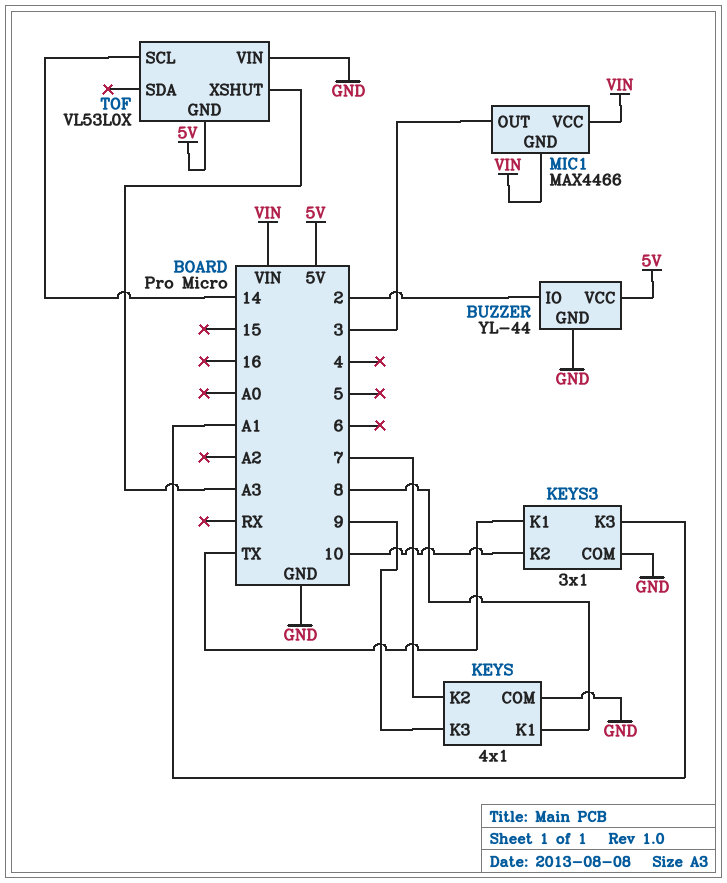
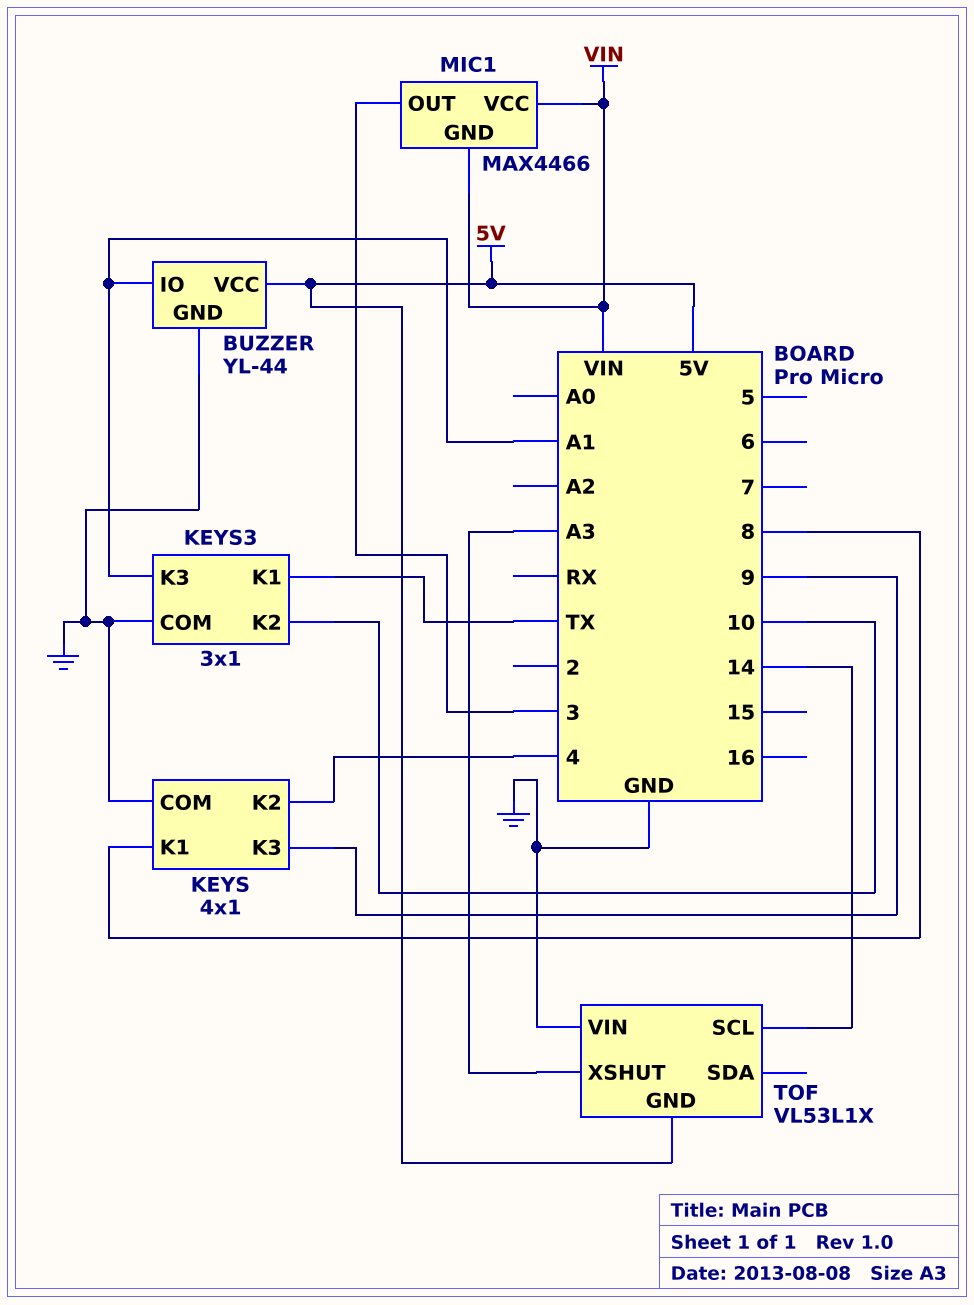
BUZZER pin IO: 2 -> A1
KEYS pin K2: 7 -> 4
TOF: VL53L0X -> VL53L1X

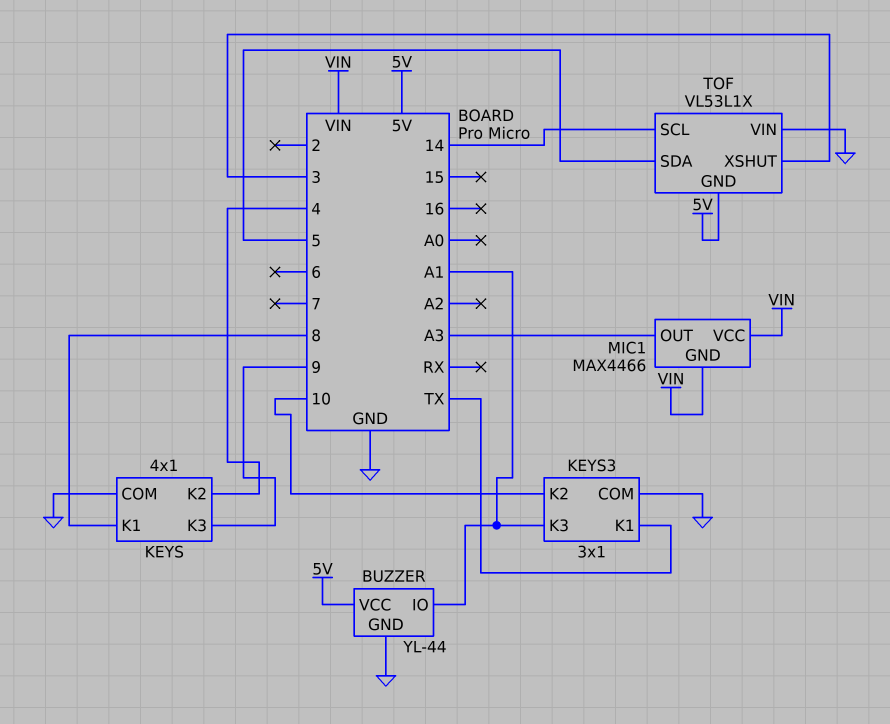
MIC1 pin OUT: 3 -> A3
TOF pin SDA: none -> 5
TOF pin XSHUT: A3 -> 3

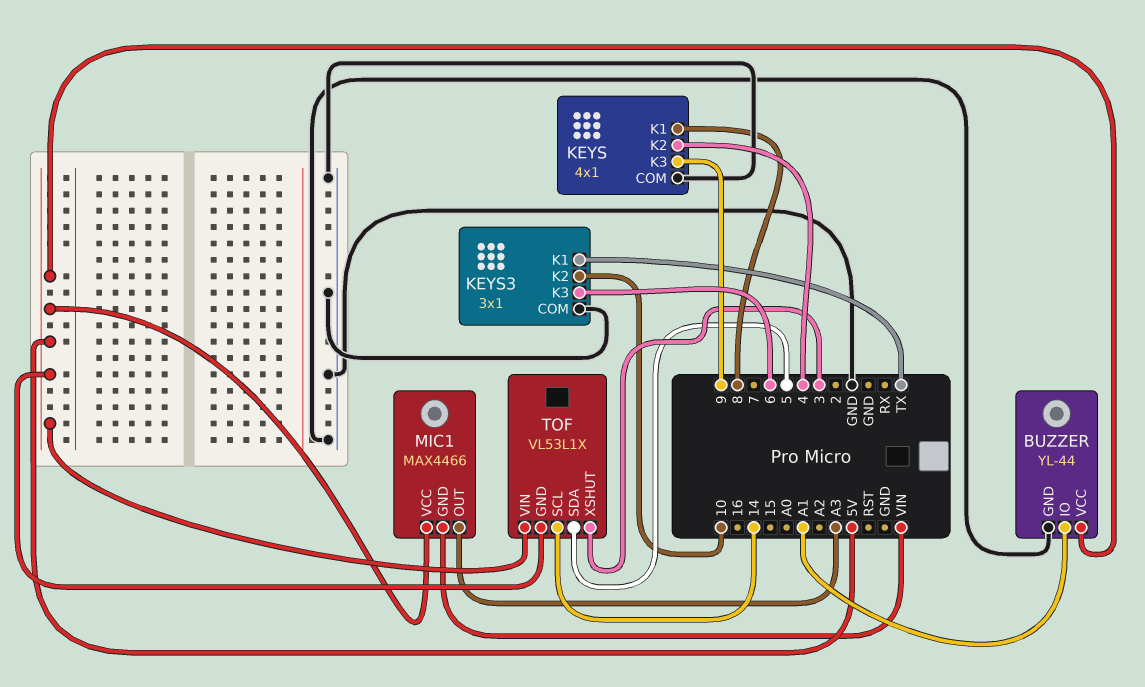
KEYS3 pin K3: A1 -> 6
MIC1 pin VCC: VIN -> 5V
TOF pin VIN: GND -> 5V

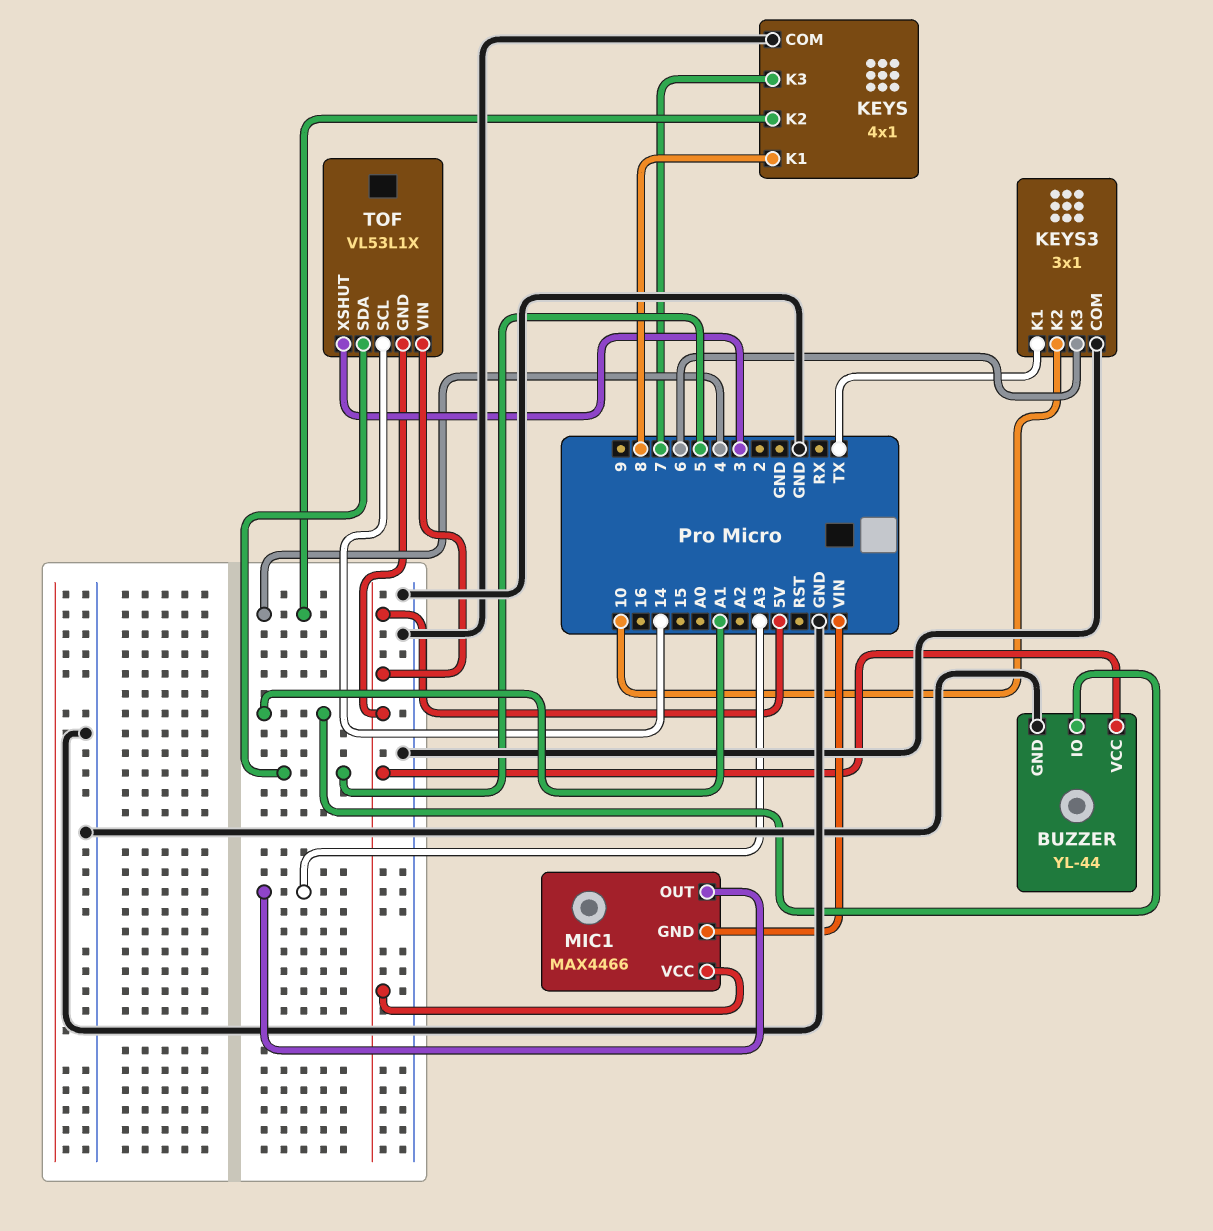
KEYS pin K3: 9 -> 7

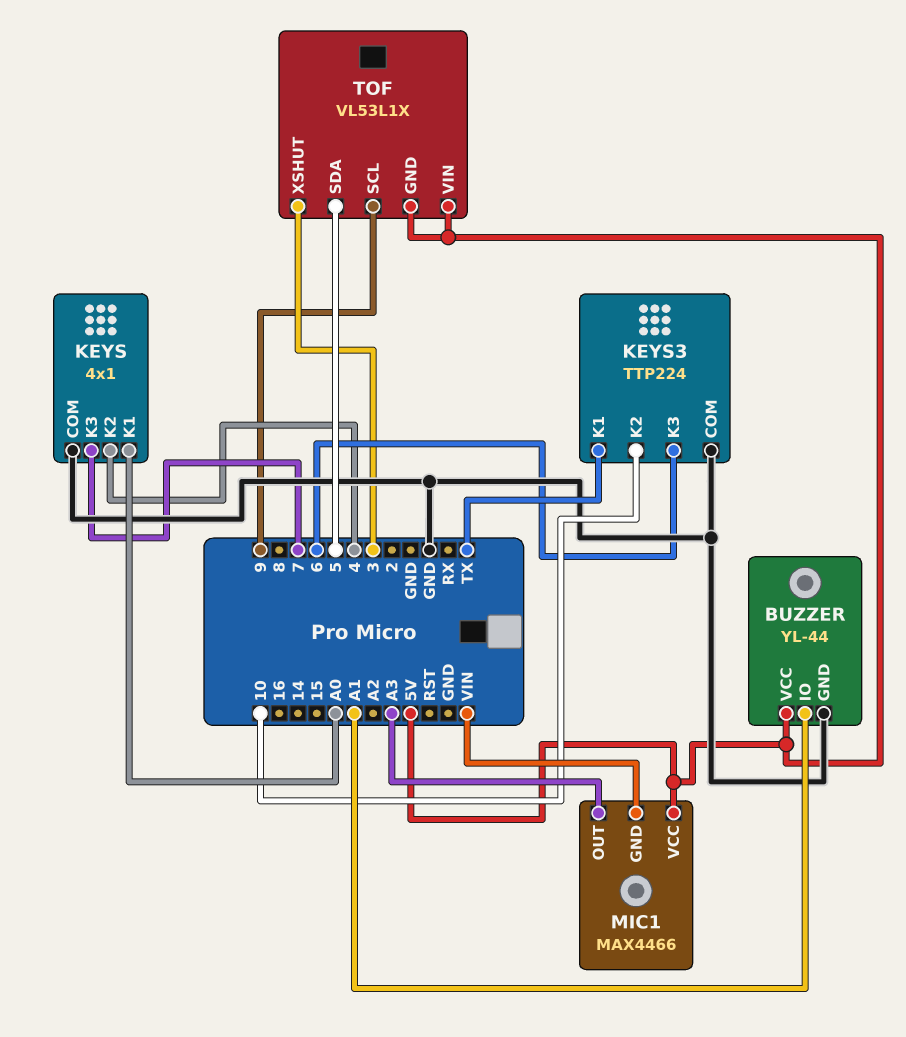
KEYS pin K1: 8 -> A0
KEYS3: 3x1 -> TTP224
TOF pin SCL: 14 -> 9

